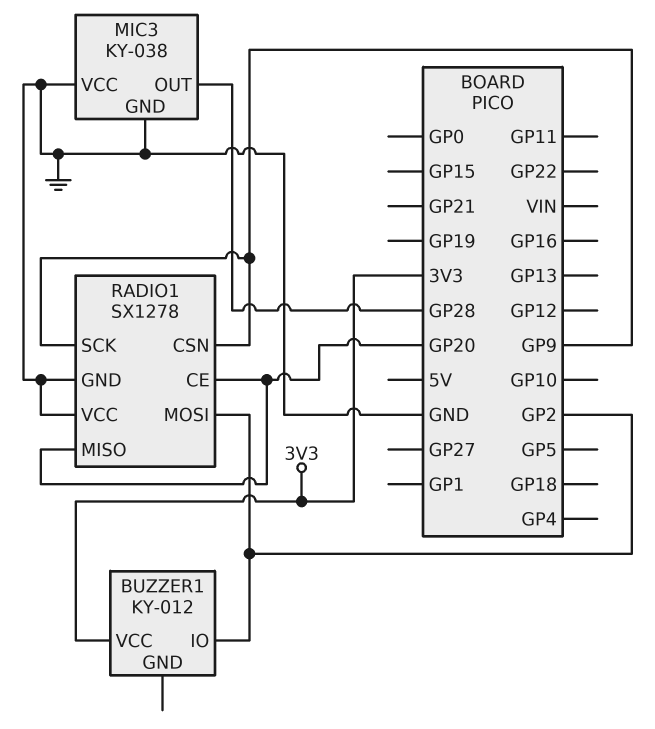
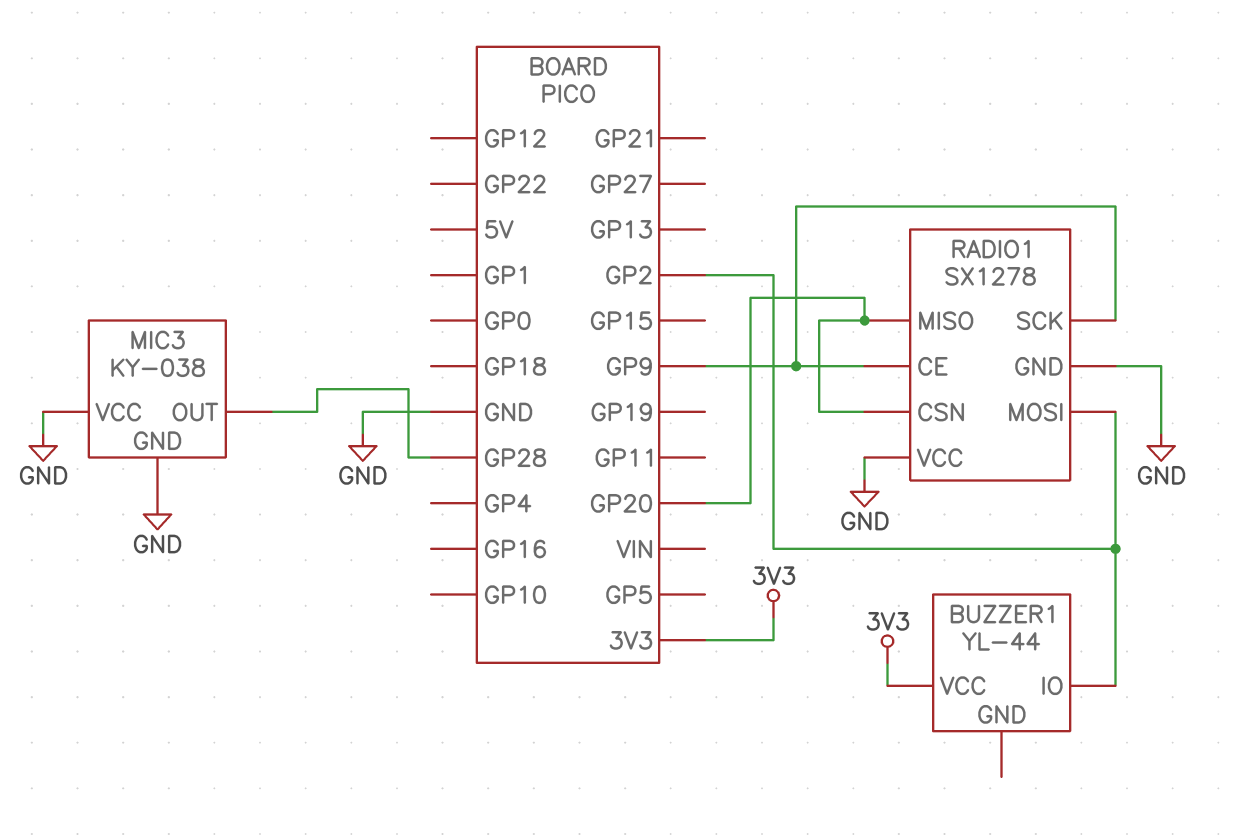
BUZZER1: KY-012 -> YL-44
RADIO1 pin CE: GP20 -> GP9
RADIO1 pin CSN: GP9 -> GP20

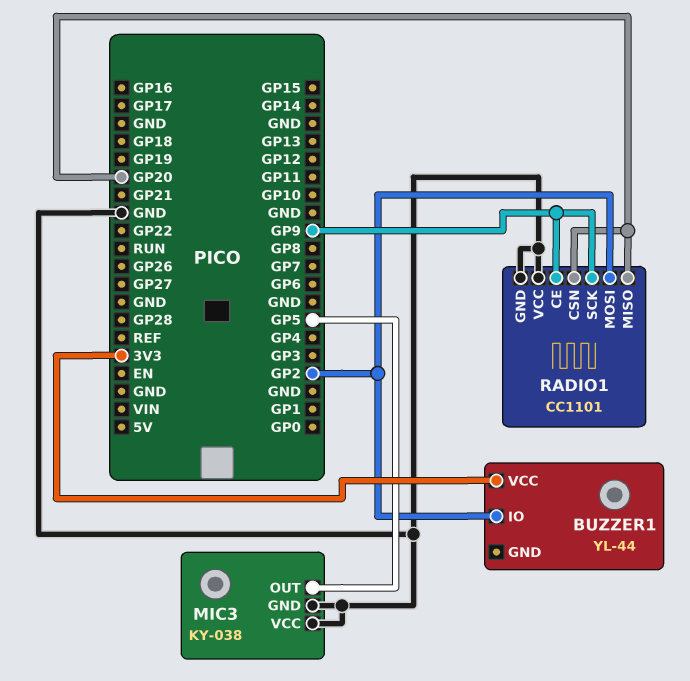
MIC3 pin OUT: GP28 -> GP5
RADIO1: SX1278 -> CC1101

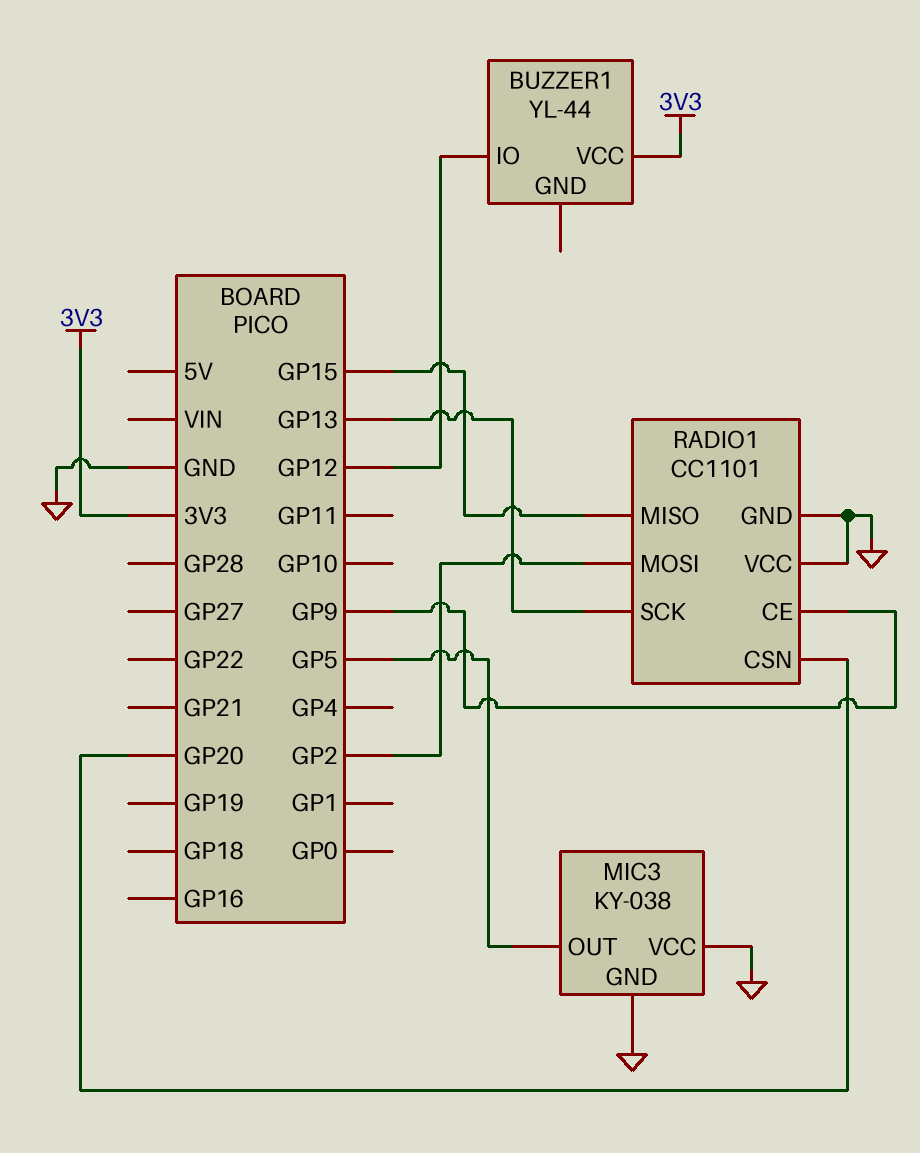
BUZZER1 pin IO: GP2 -> GP12
RADIO1 pin MISO: GP20 -> GP15
RADIO1 pin SCK: GP9 -> GP13

